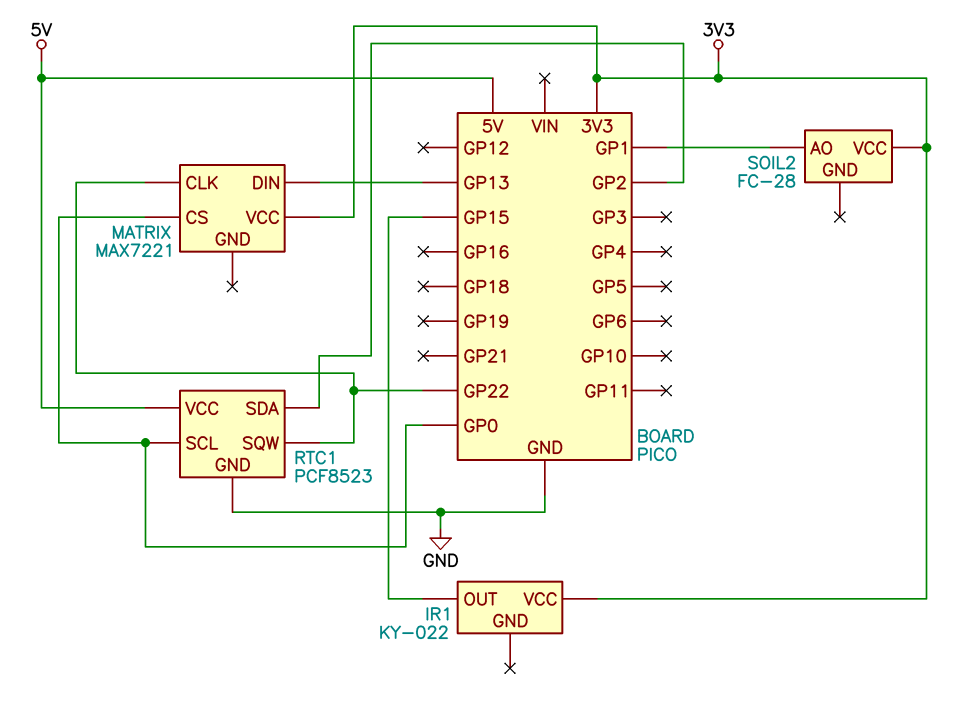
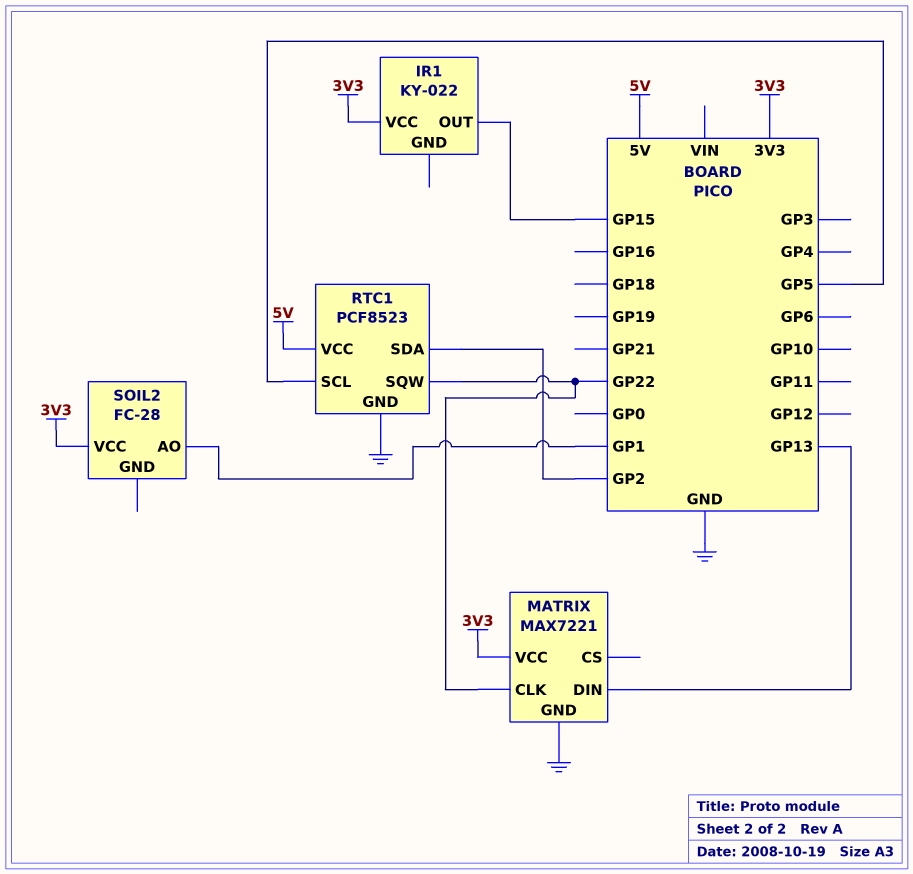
MATRIX pin CS: GP0 -> none
MATRIX pin GND: none -> GND
RTC1 pin SCL: GP0 -> GP5

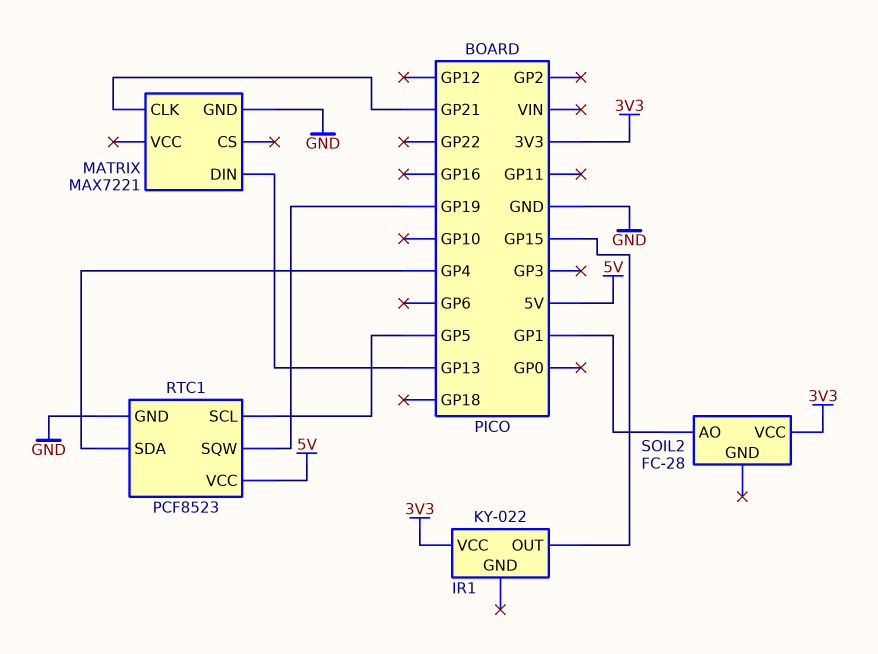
MATRIX pin CLK: GP22 -> GP21
MATRIX pin VCC: 3V3 -> none
RTC1 pin SDA: GP2 -> GP4
RTC1 pin SQW: GP22 -> GP19

